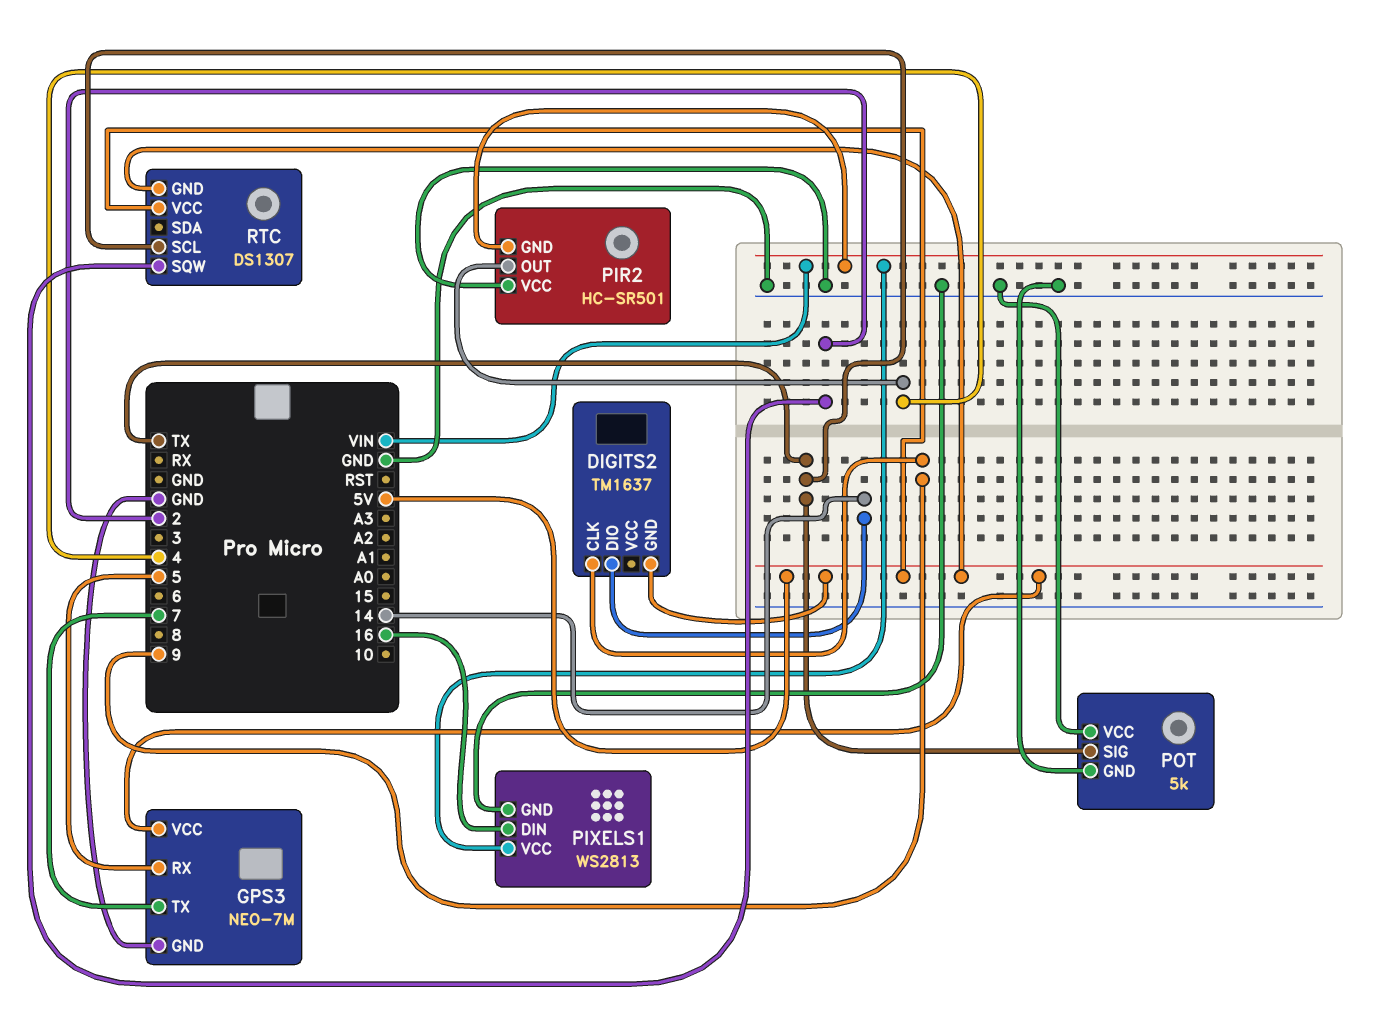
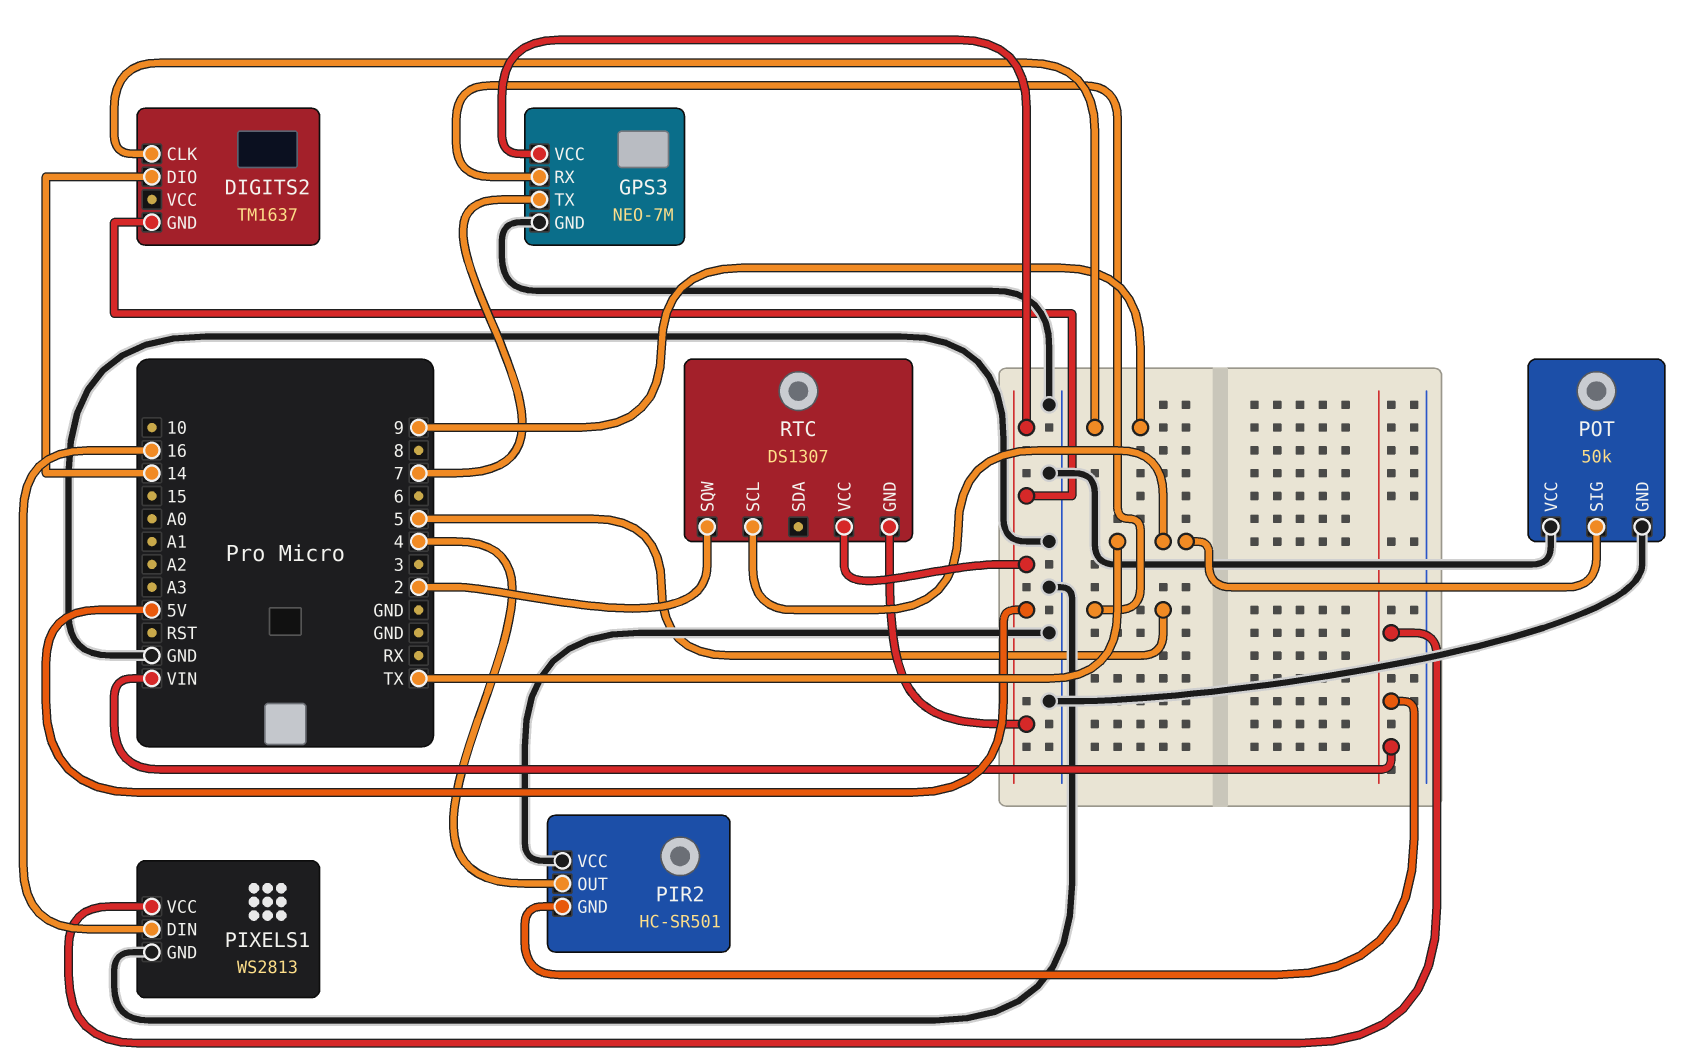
POT: 5k -> 50k

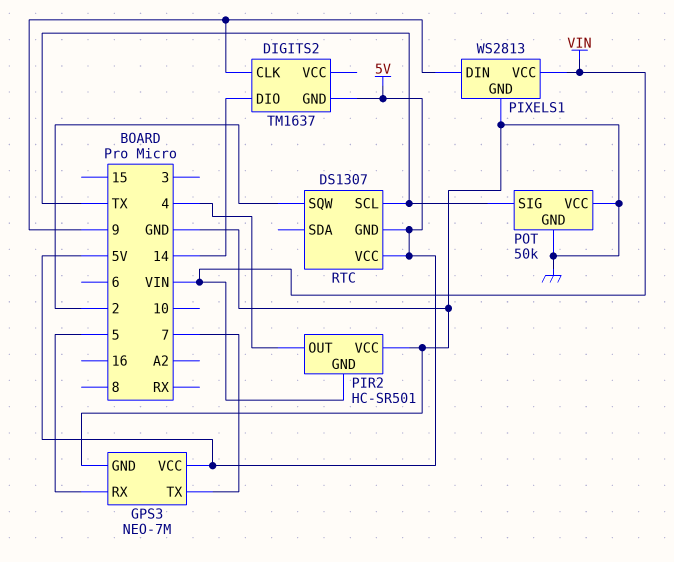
PIXELS1 pin DIN: 16 -> 9

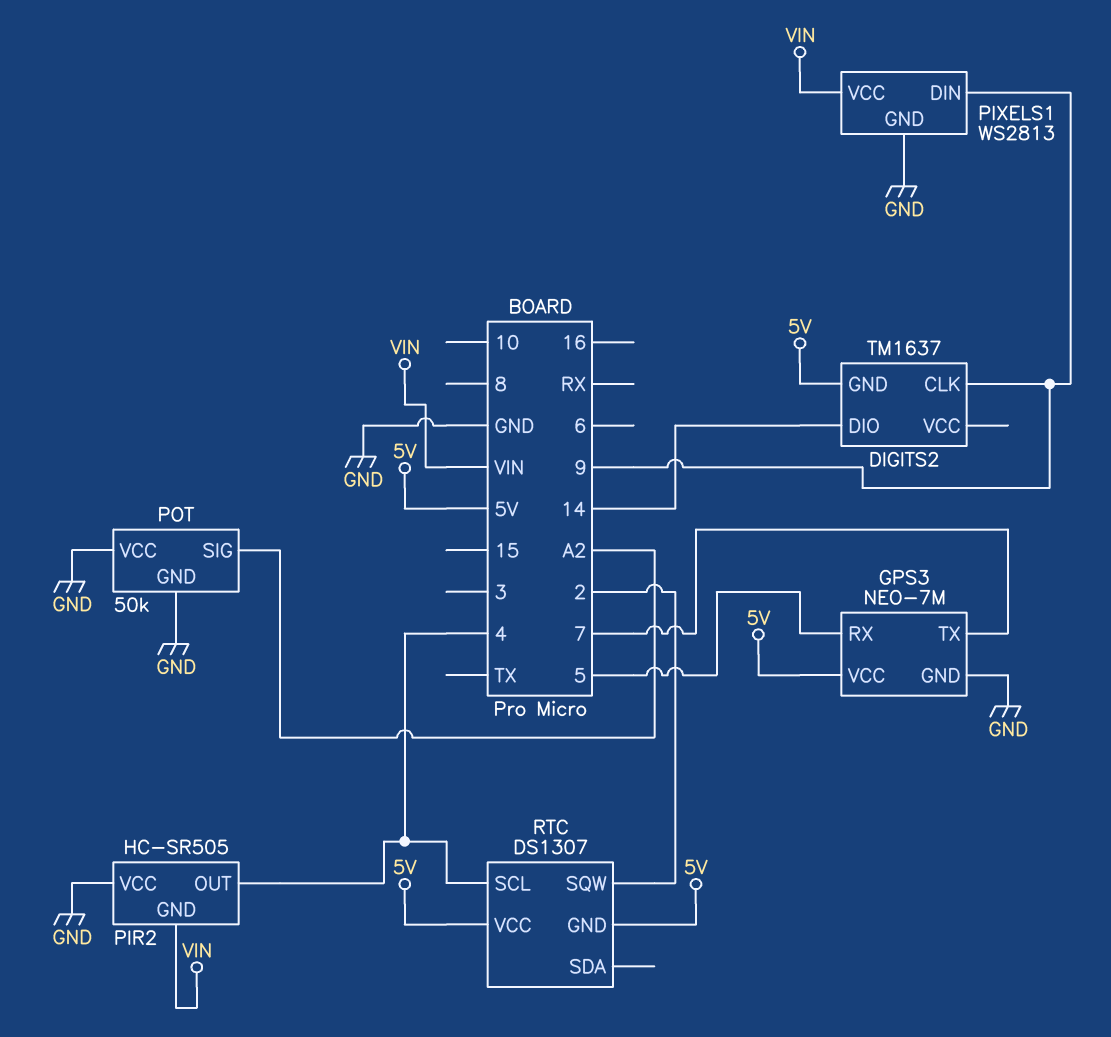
PIR2: HC-SR501 -> HC-SR505
POT pin SIG: TX -> A2
RTC pin SCL: TX -> 4

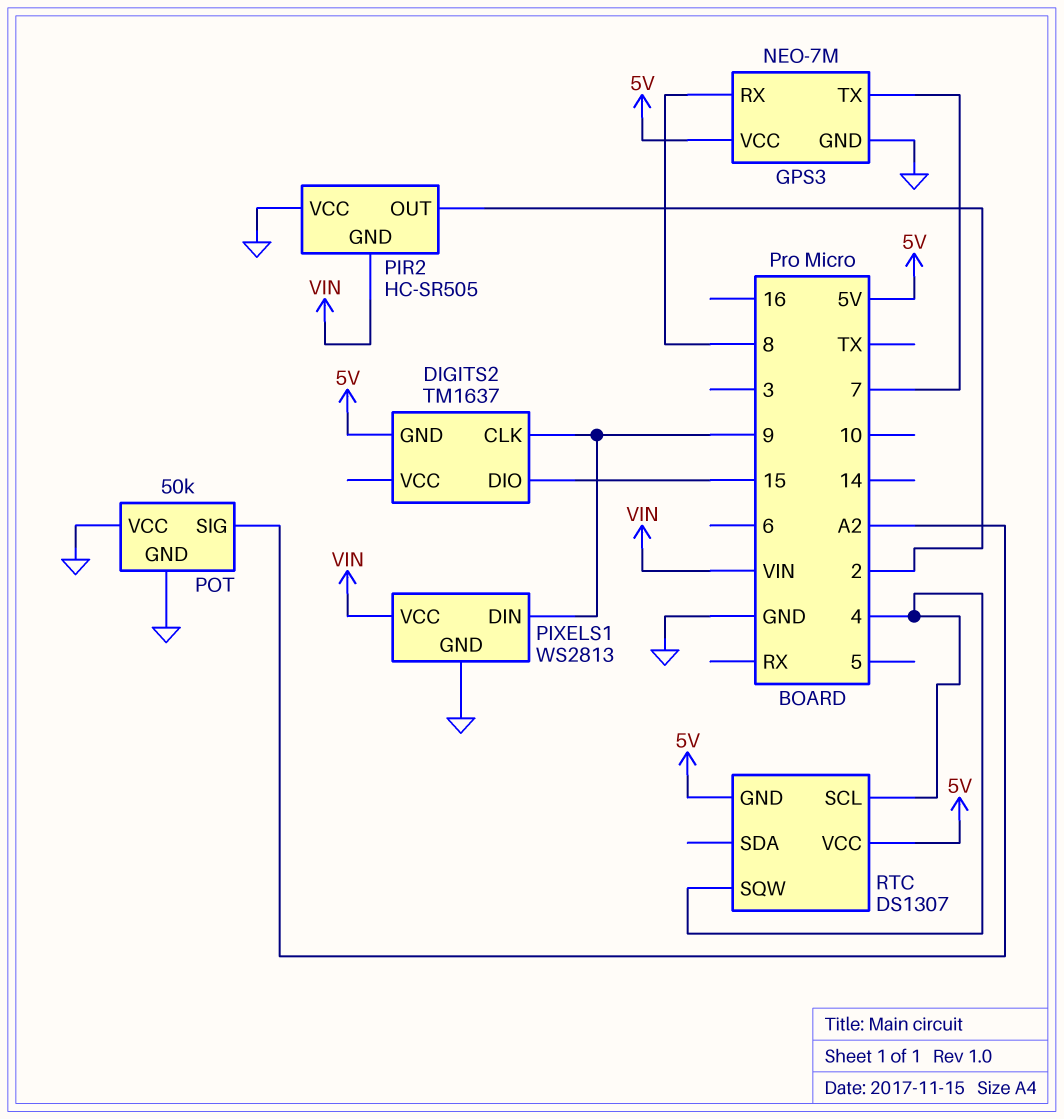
DIGITS2 pin DIO: 14 -> 15
GPS3 pin RX: 5 -> 8
PIR2 pin OUT: 4 -> 2
RTC pin SQW: 2 -> 4

